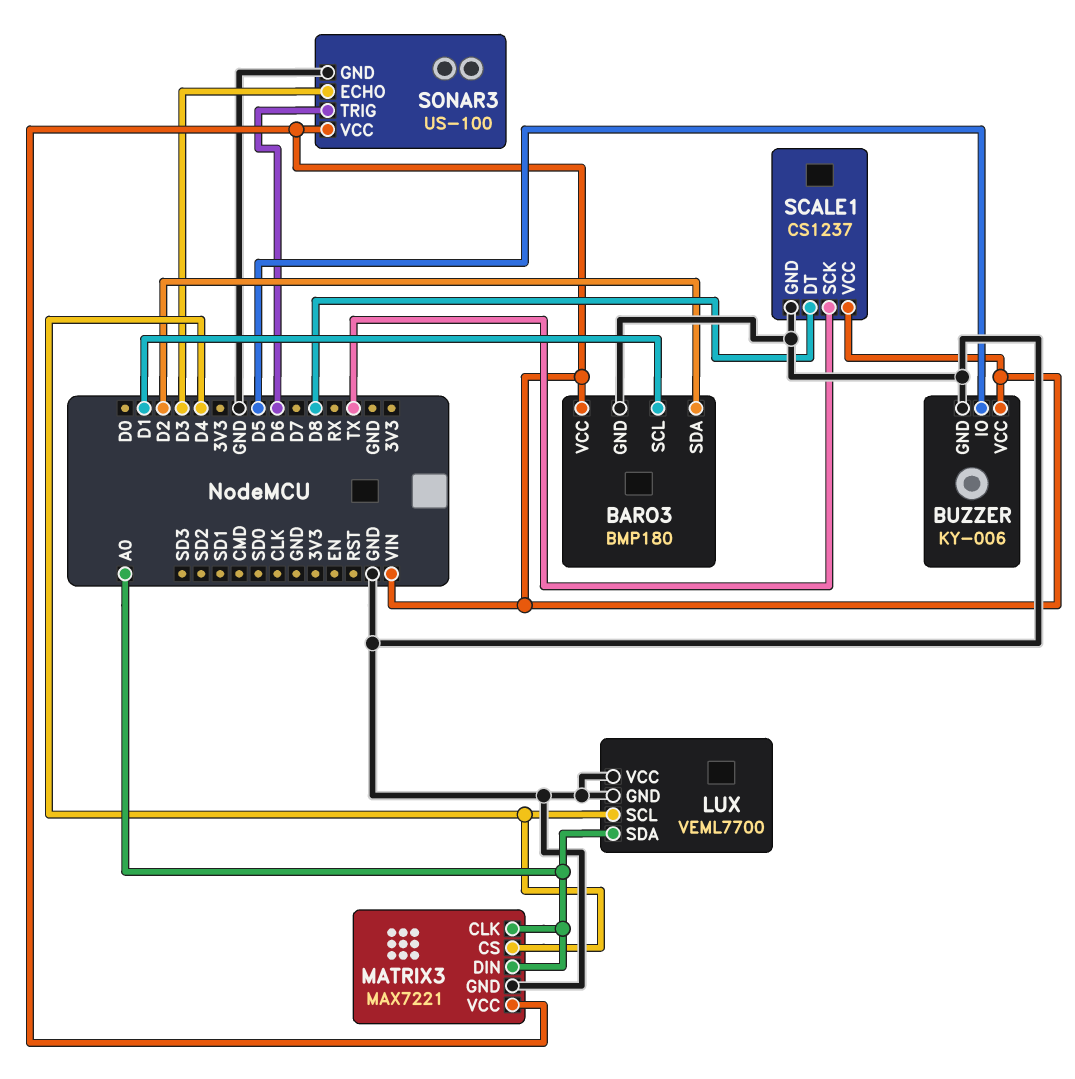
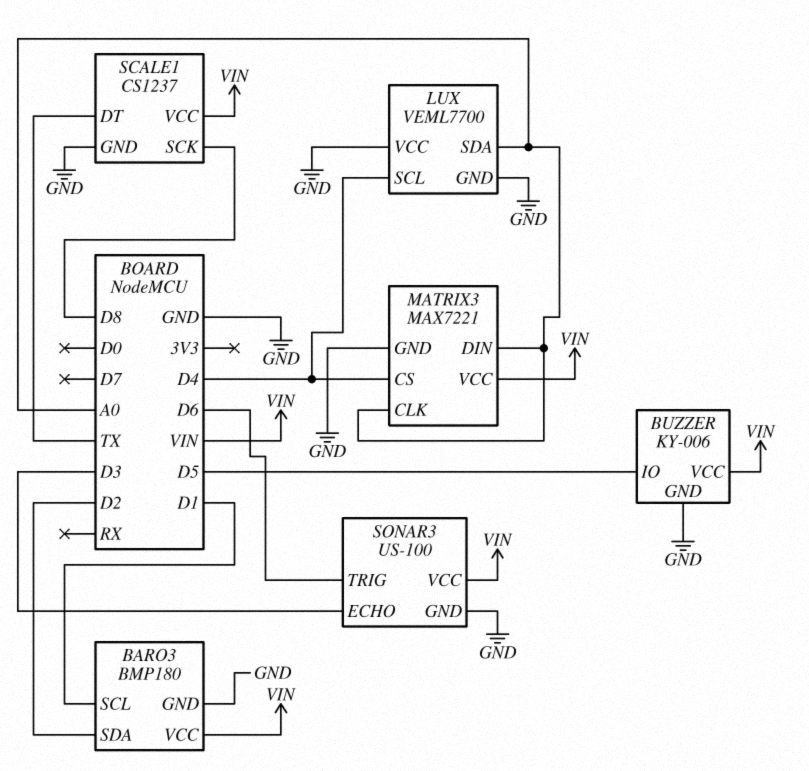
SCALE1 pin DT: D8 -> TX
SCALE1 pin SCK: TX -> D8

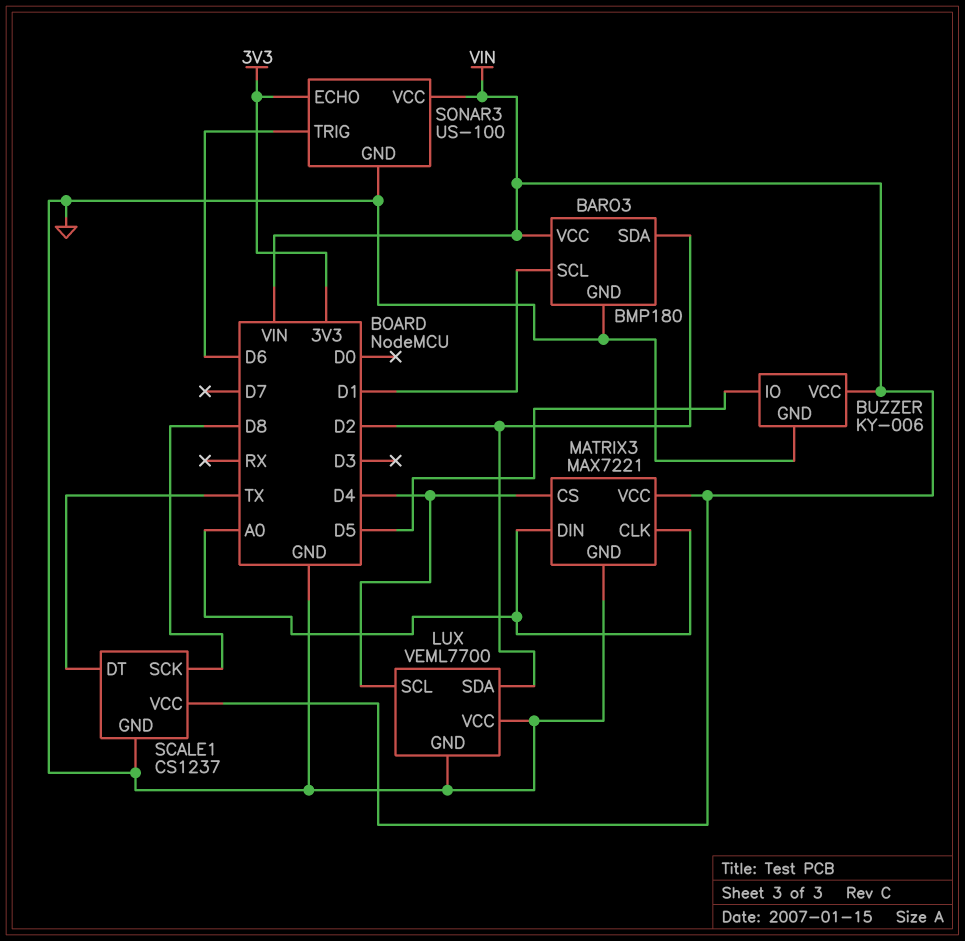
LUX pin SDA: A0 -> D2
SONAR3 pin ECHO: D3 -> 3V3

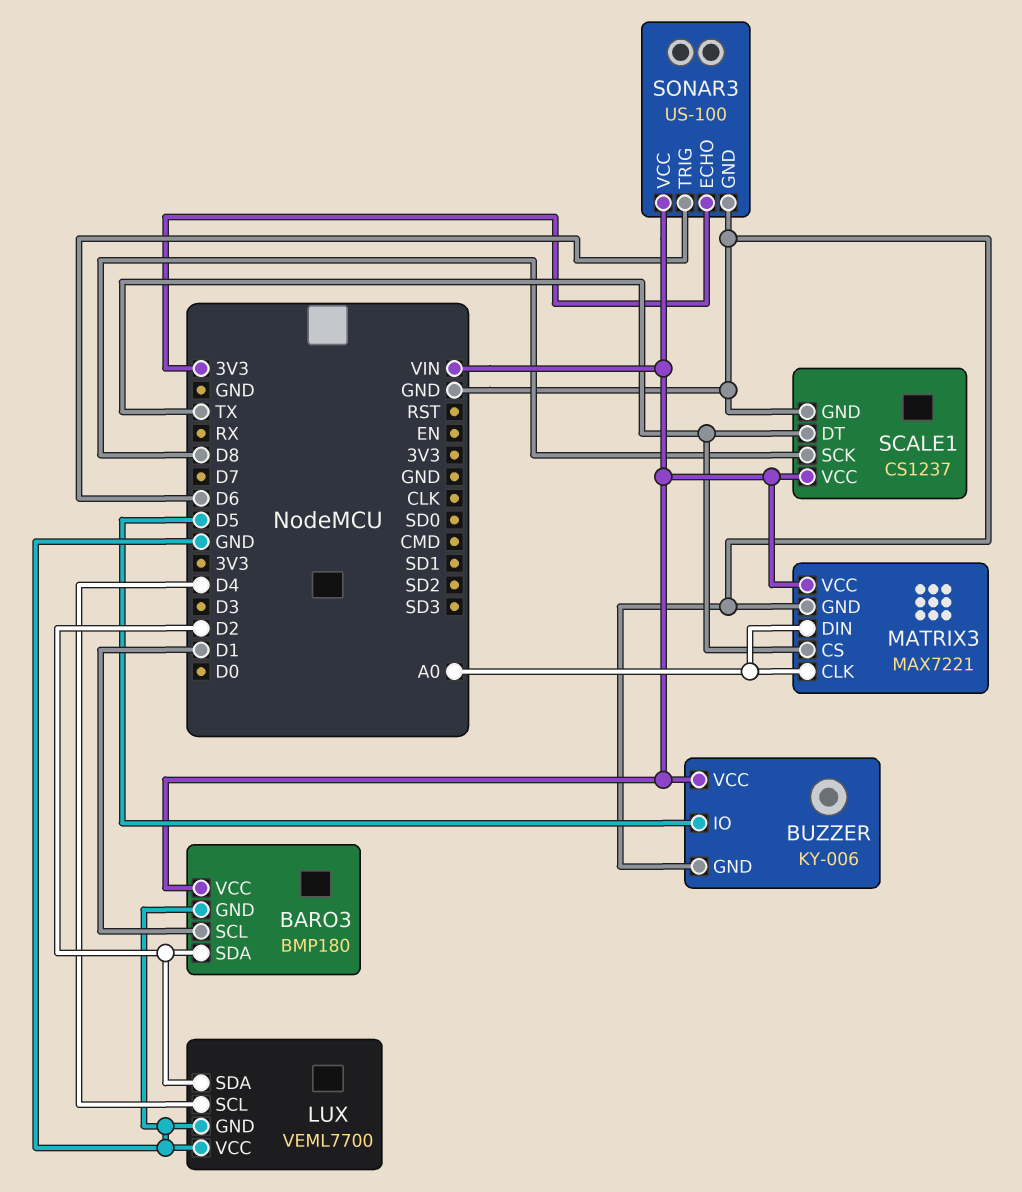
MATRIX3 pin CS: D4 -> TX

